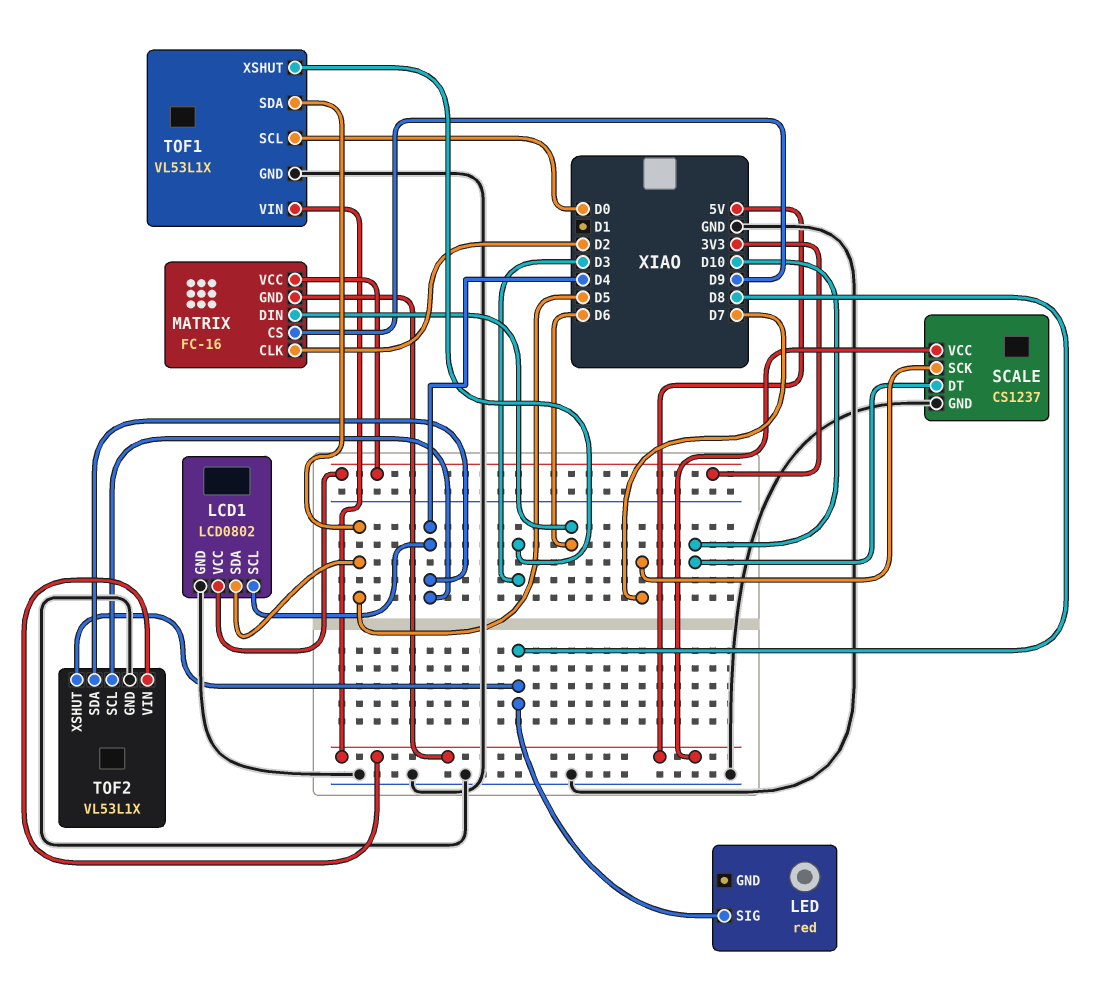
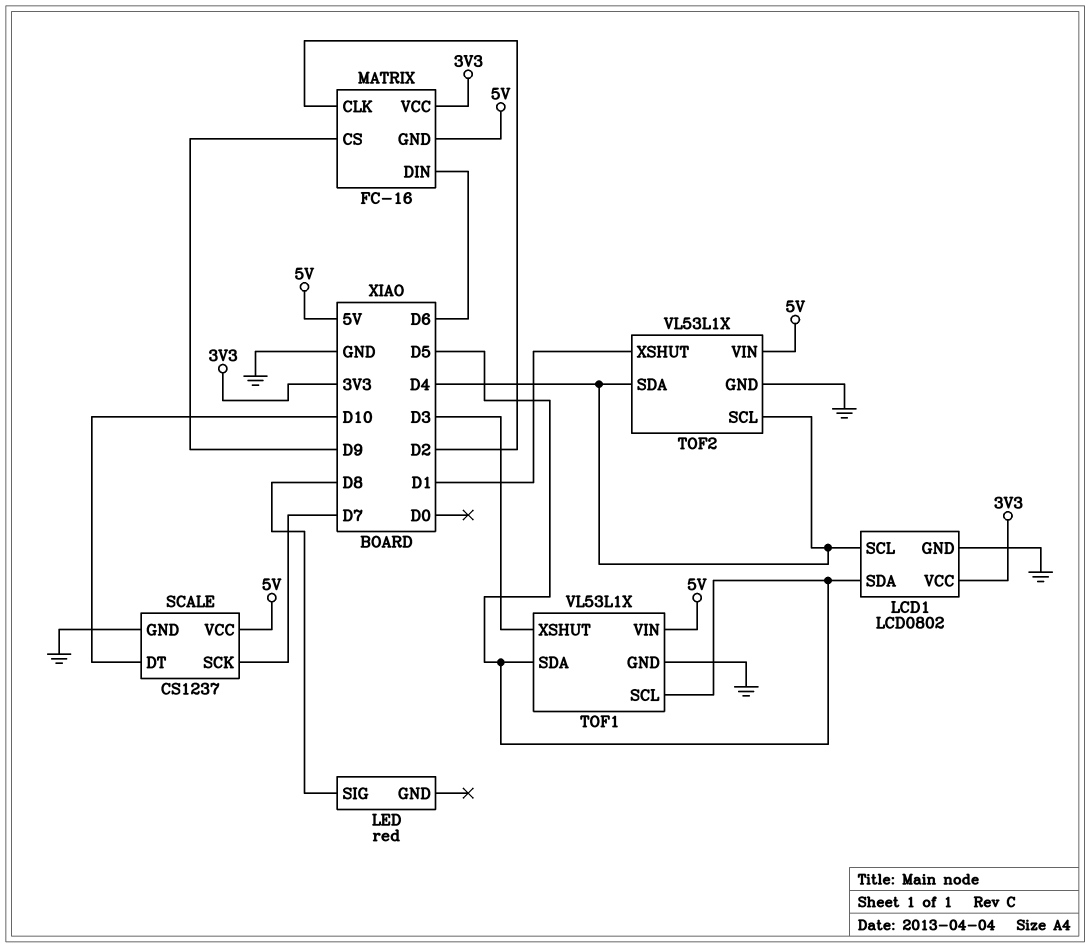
TOF1 pin SCL: D0 -> D5
TOF2 pin XSHUT: D8 -> D1

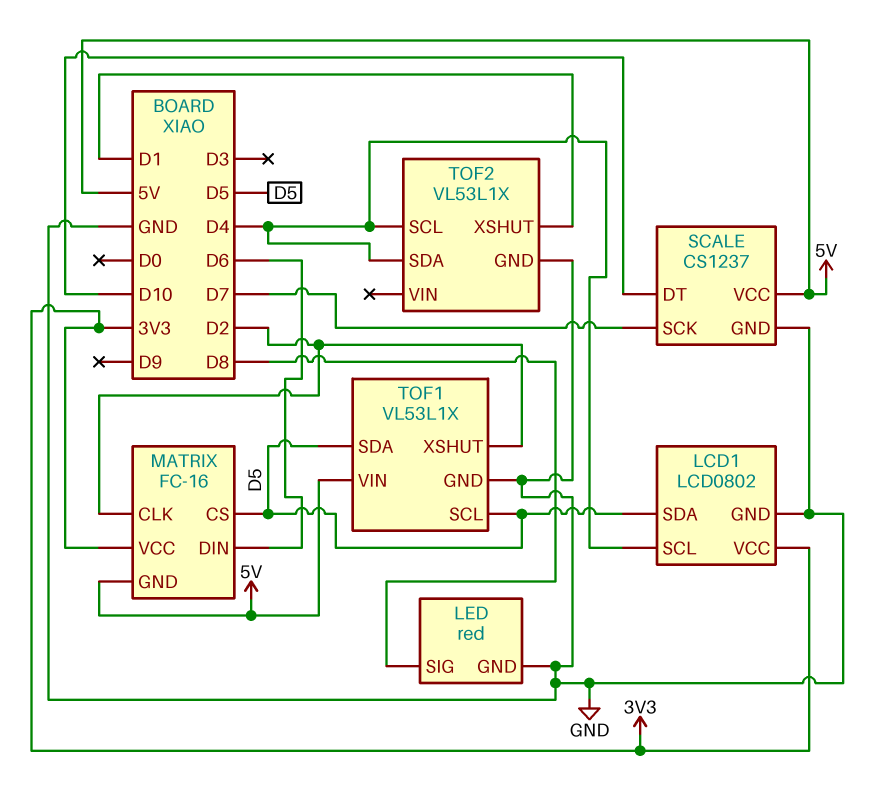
LED pin GND: none -> GND
MATRIX pin CS: D9 -> D5
TOF1 pin XSHUT: D3 -> D2
TOF2 pin VIN: 5V -> none

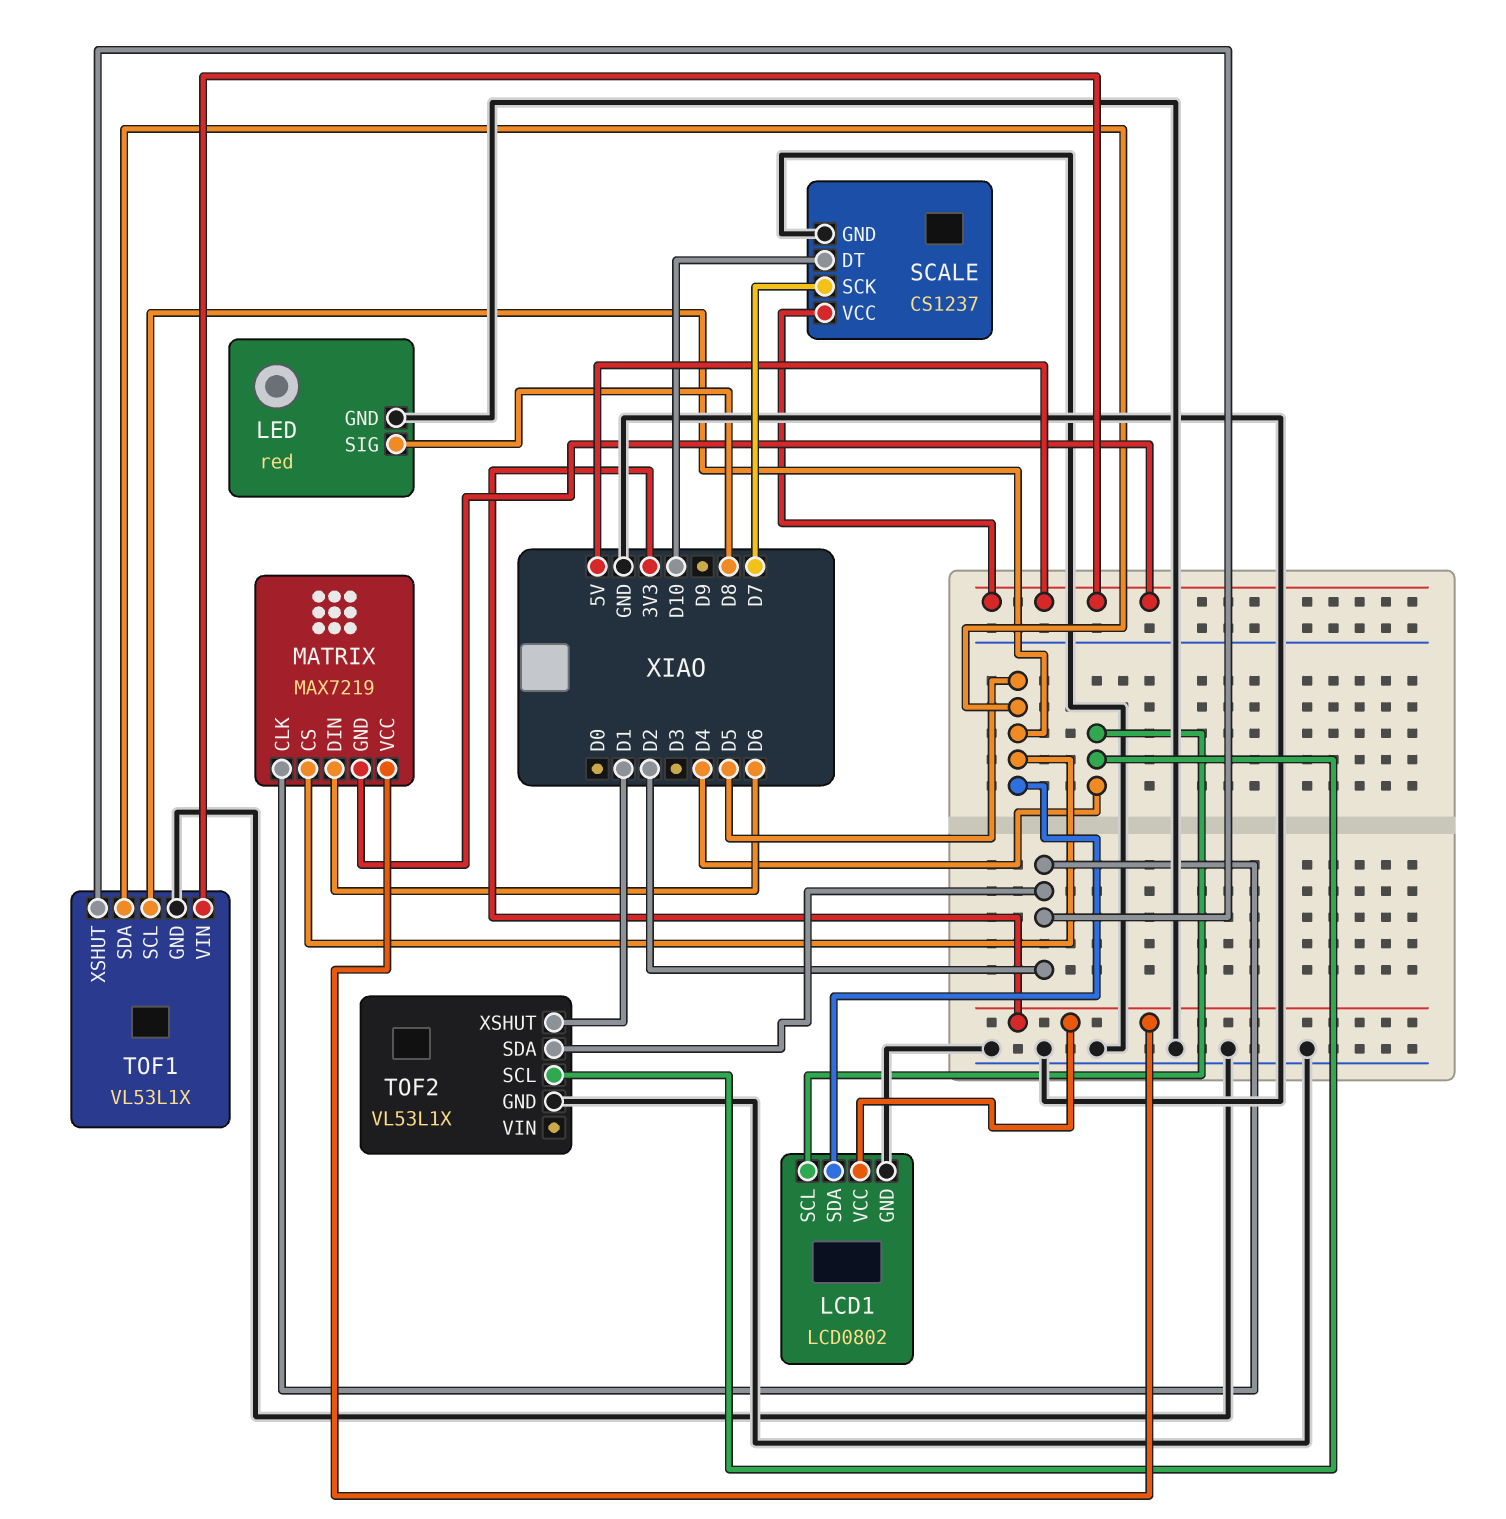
MATRIX: FC-16 -> MAX7219
TOF2 pin SDA: D4 -> D2

